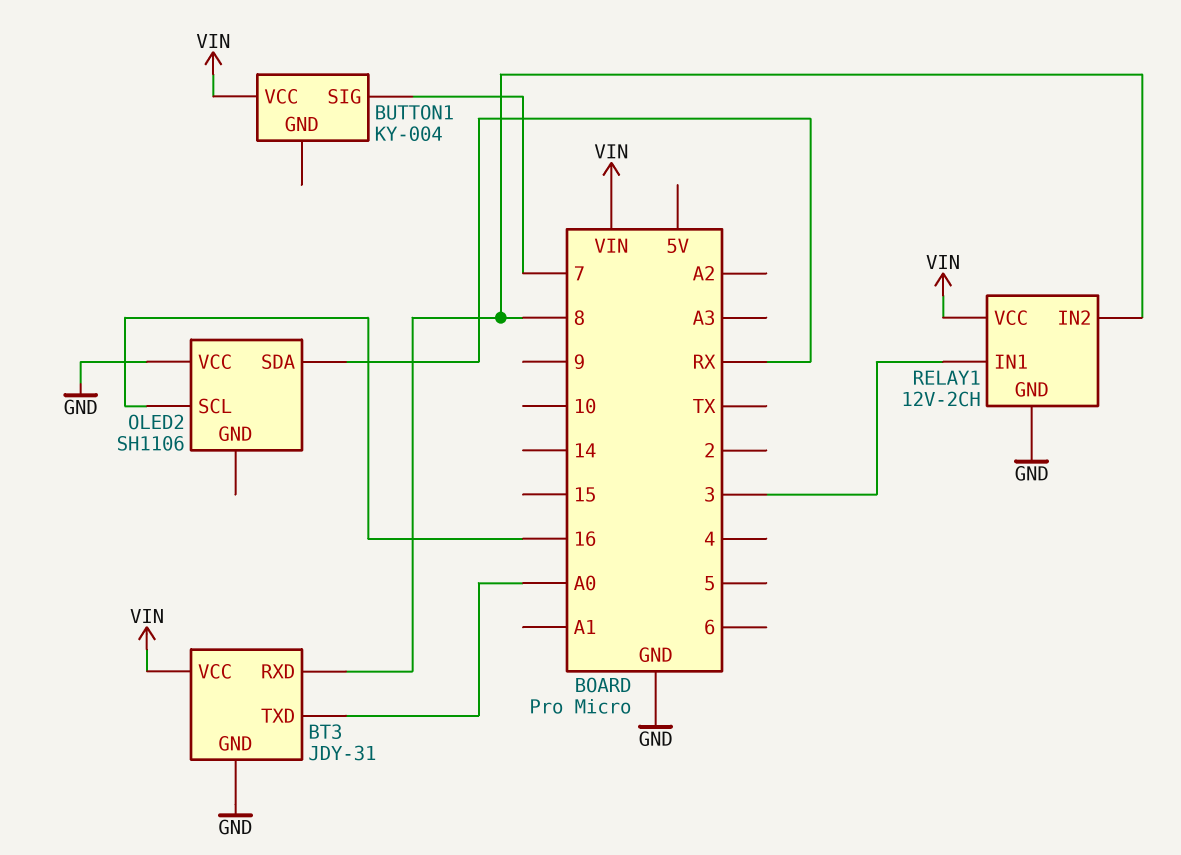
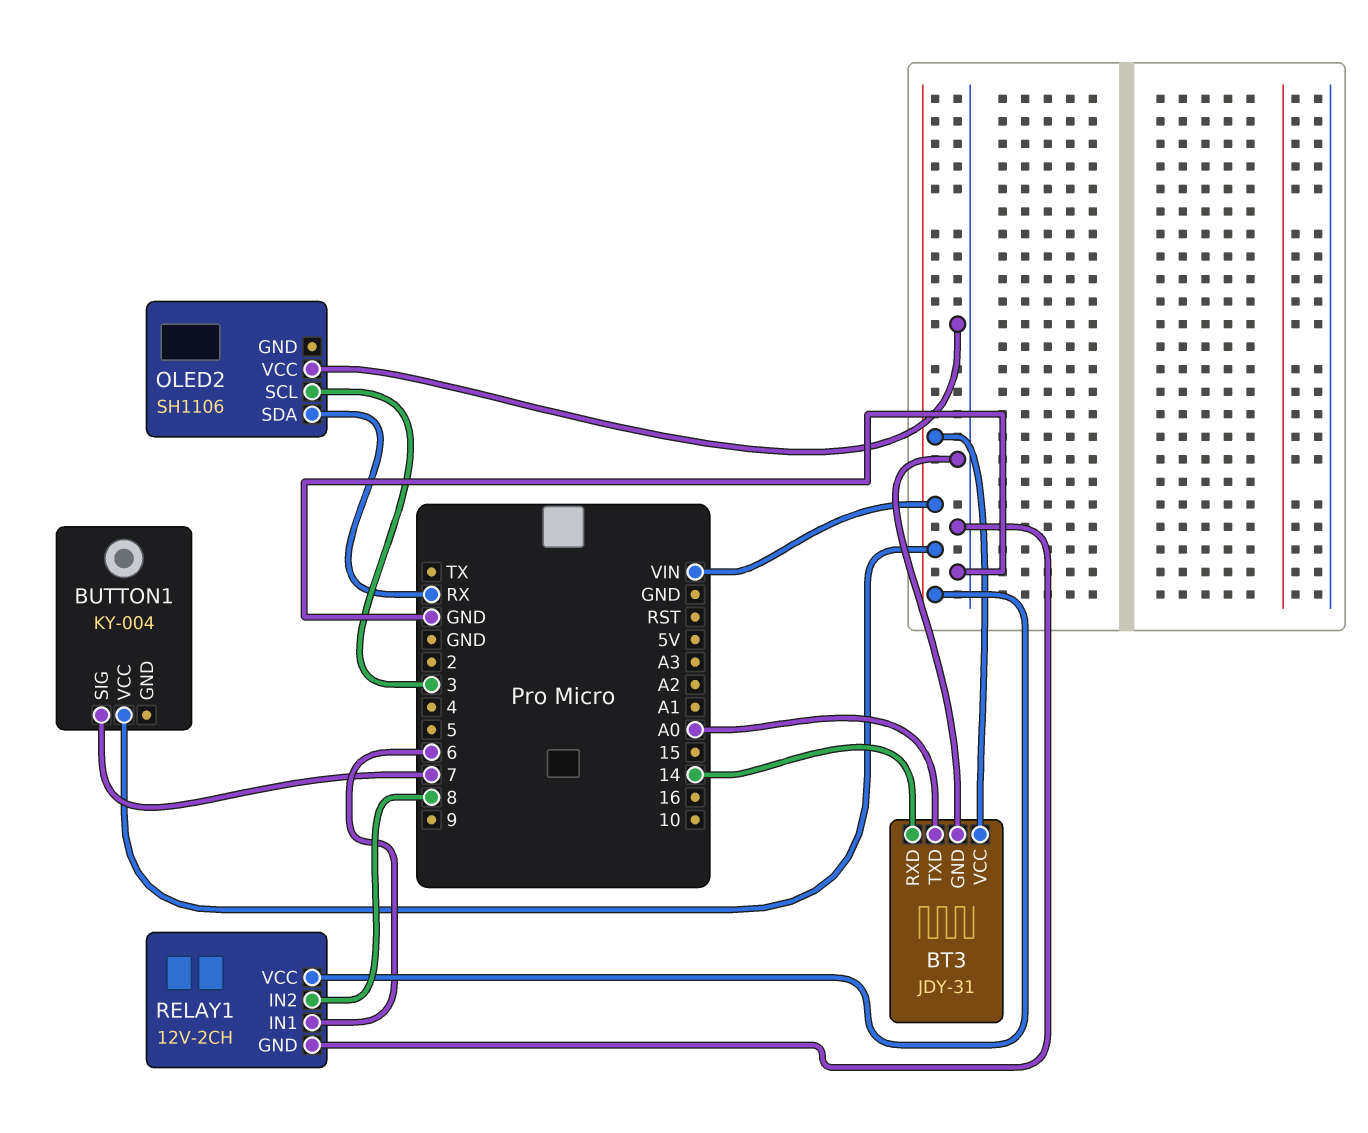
BT3 pin RXD: 8 -> 14
OLED2 pin SCL: 16 -> 3
RELAY1 pin IN1: 3 -> 6

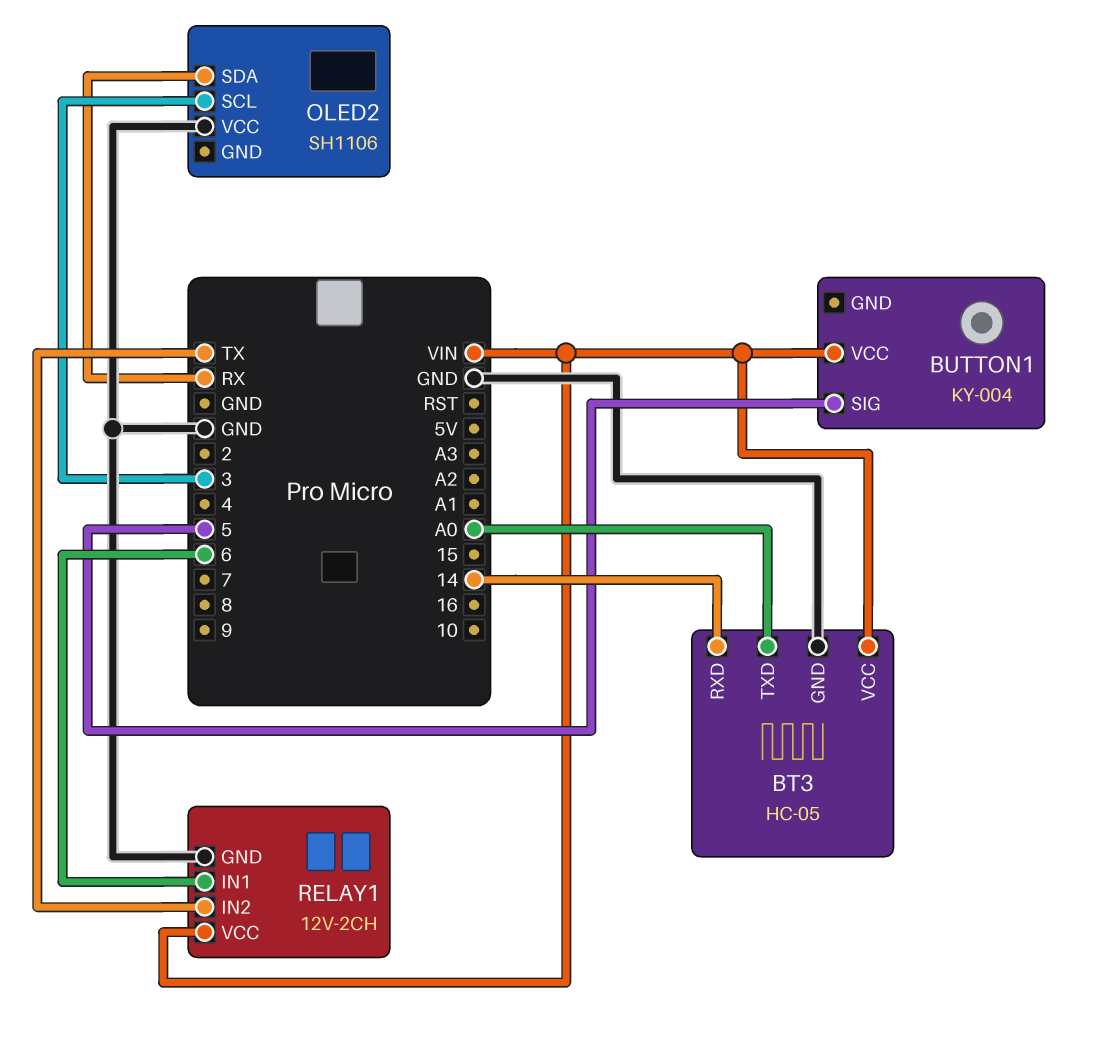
BT3: JDY-31 -> HC-05
BUTTON1 pin SIG: 7 -> 5
RELAY1 pin IN2: 8 -> TX

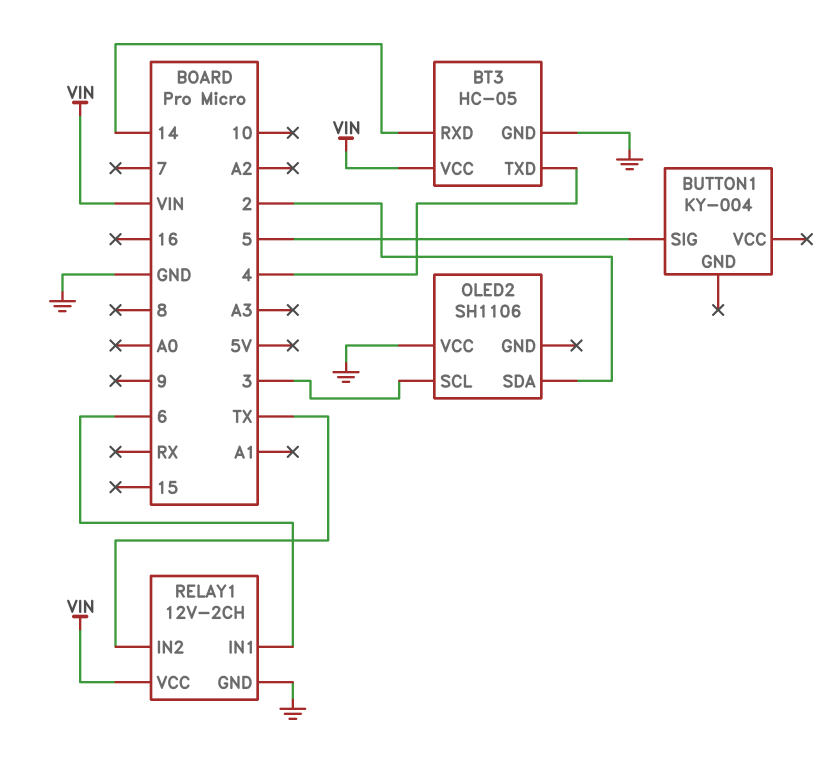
BT3 pin TXD: A0 -> 4
BUTTON1 pin VCC: VIN -> none
OLED2 pin SDA: RX -> 2

